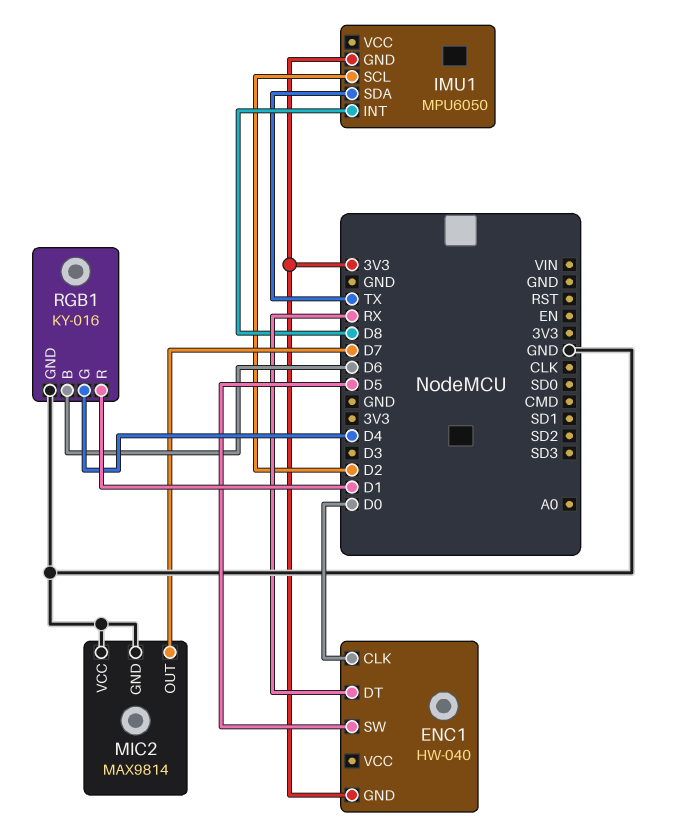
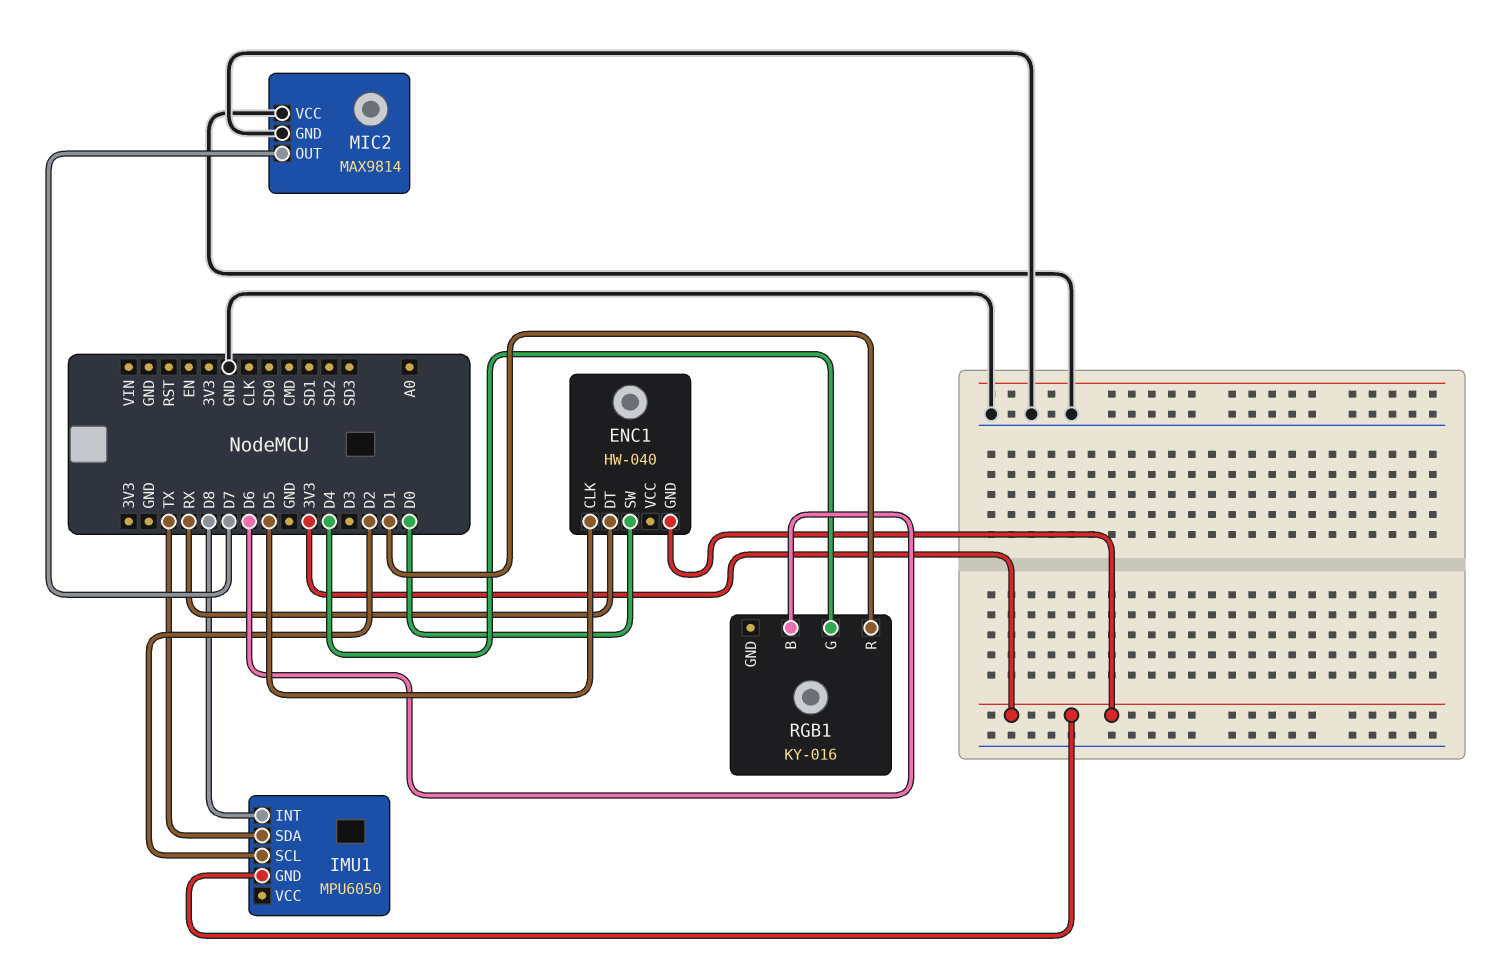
ENC1 pin CLK: D0 -> D5
ENC1 pin SW: D5 -> D0
RGB1 pin GND: GND -> none

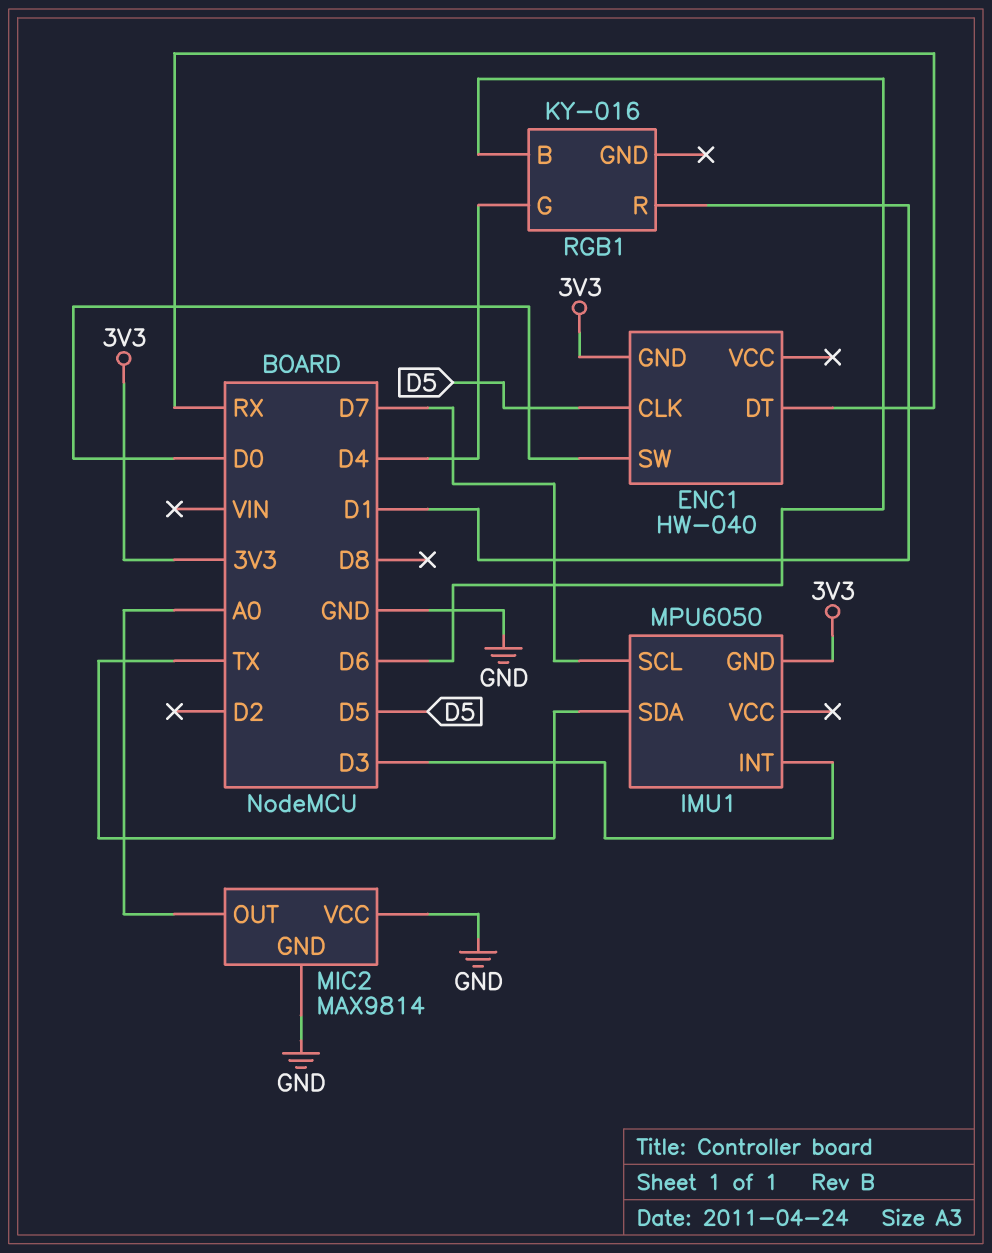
IMU1 pin INT: D8 -> D3
IMU1 pin SCL: D2 -> D7
MIC2 pin OUT: D7 -> A0

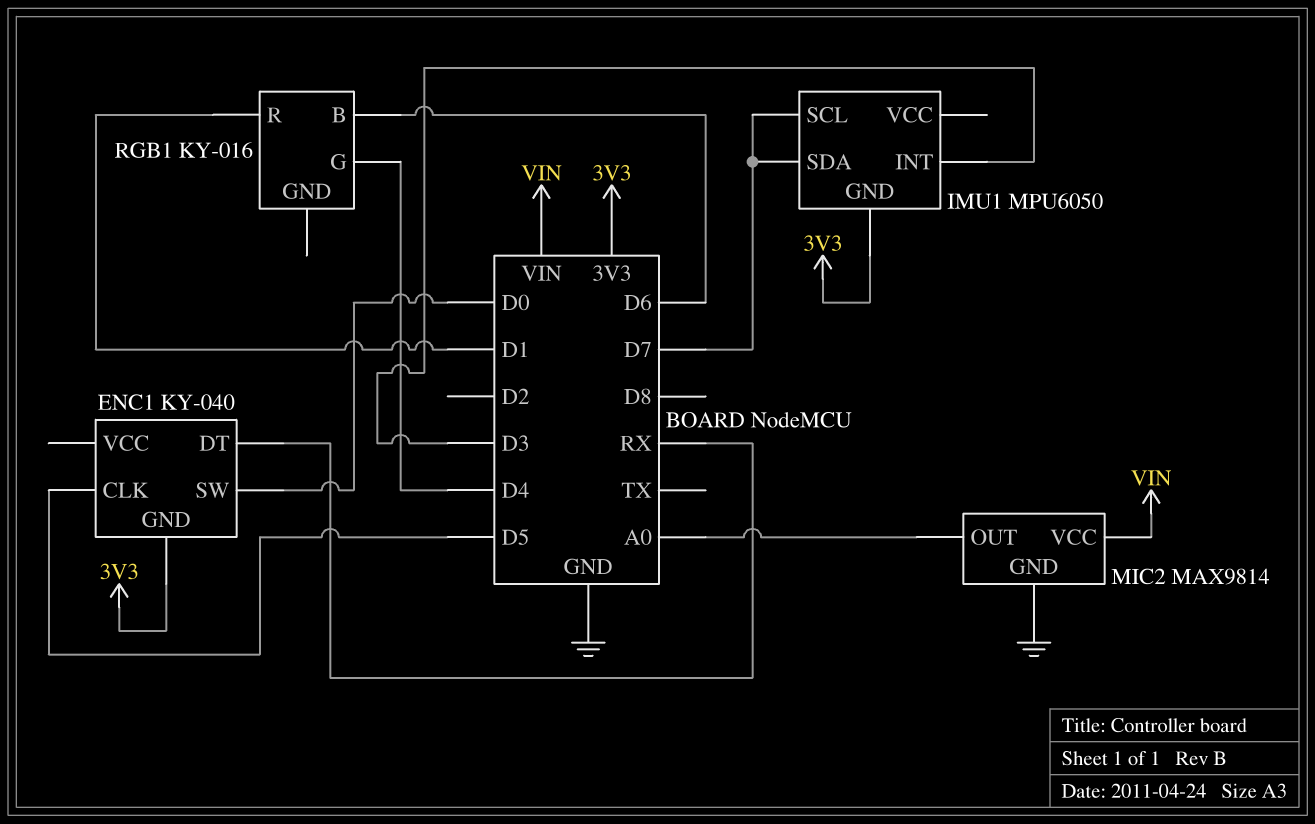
ENC1: HW-040 -> KY-040
IMU1 pin SDA: TX -> D7
MIC2 pin VCC: GND -> VIN

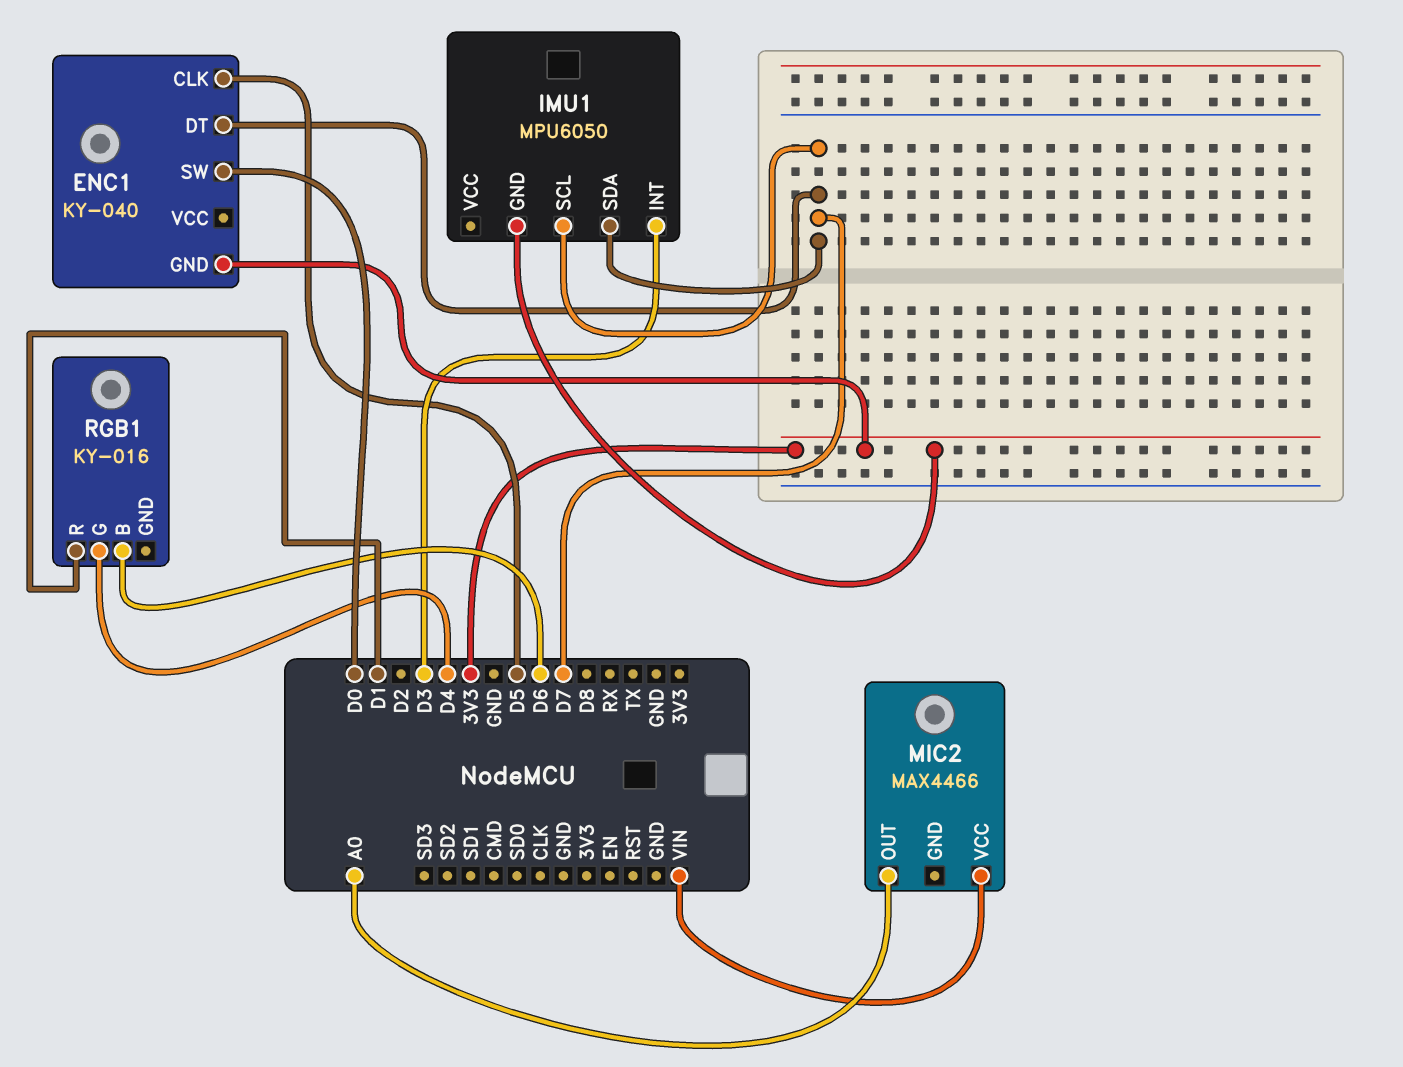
ENC1 pin DT: RX -> D7
MIC2: MAX9814 -> MAX4466
MIC2 pin GND: GND -> none

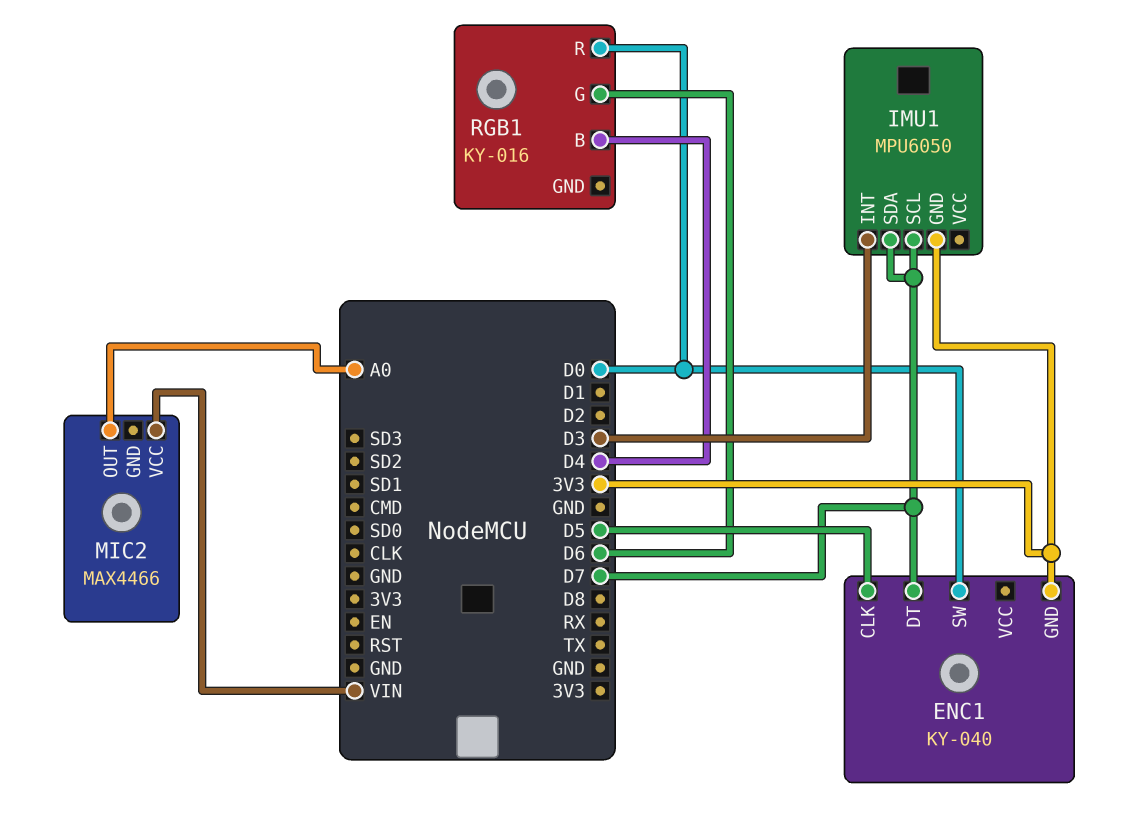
RGB1 pin B: D6 -> D4
RGB1 pin G: D4 -> D6
RGB1 pin R: D1 -> D0

